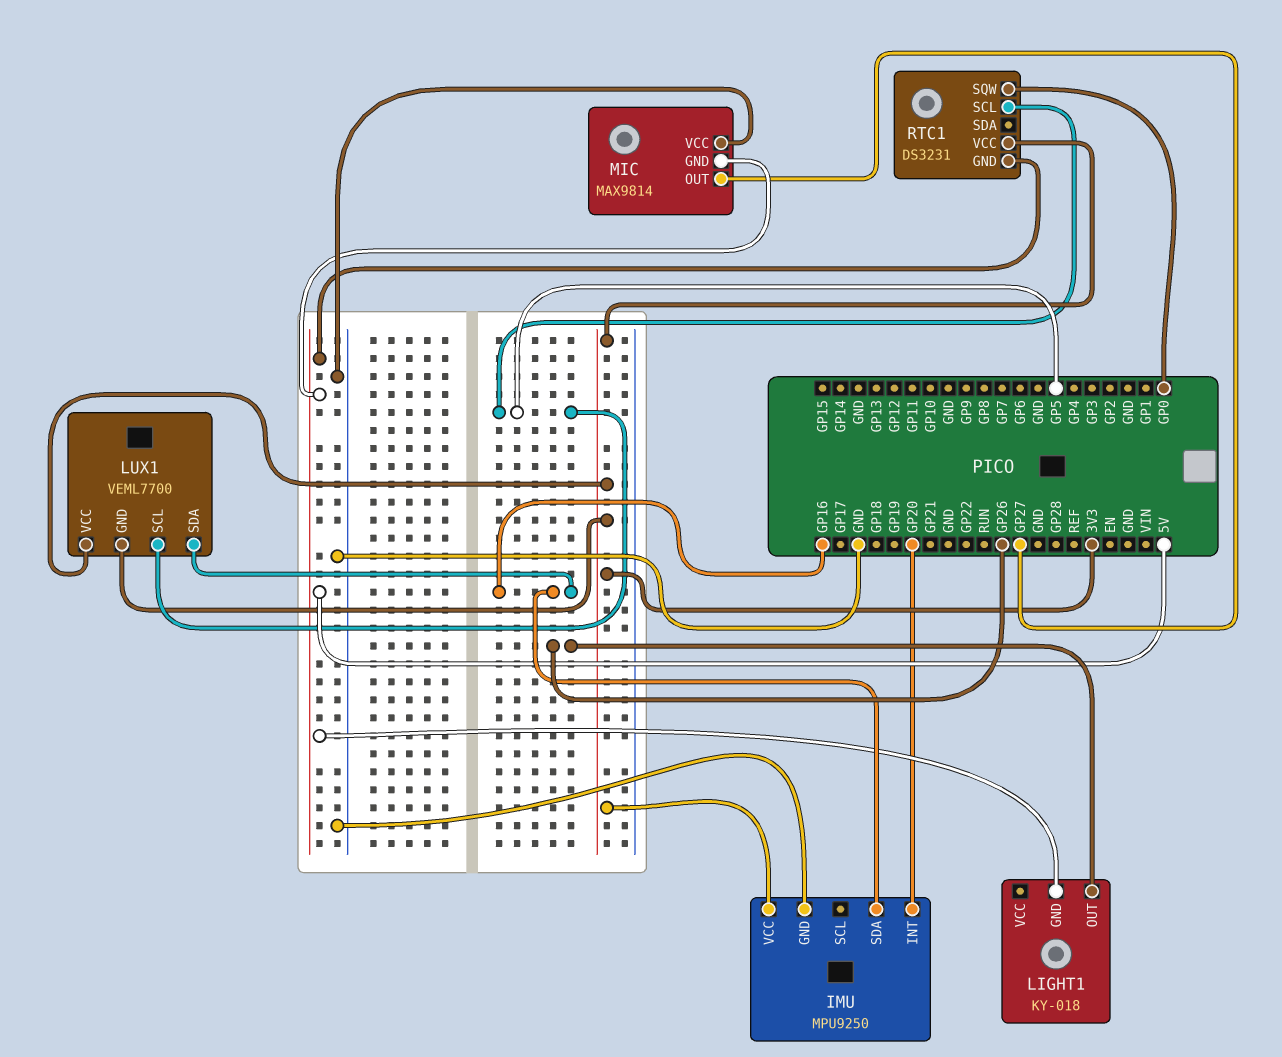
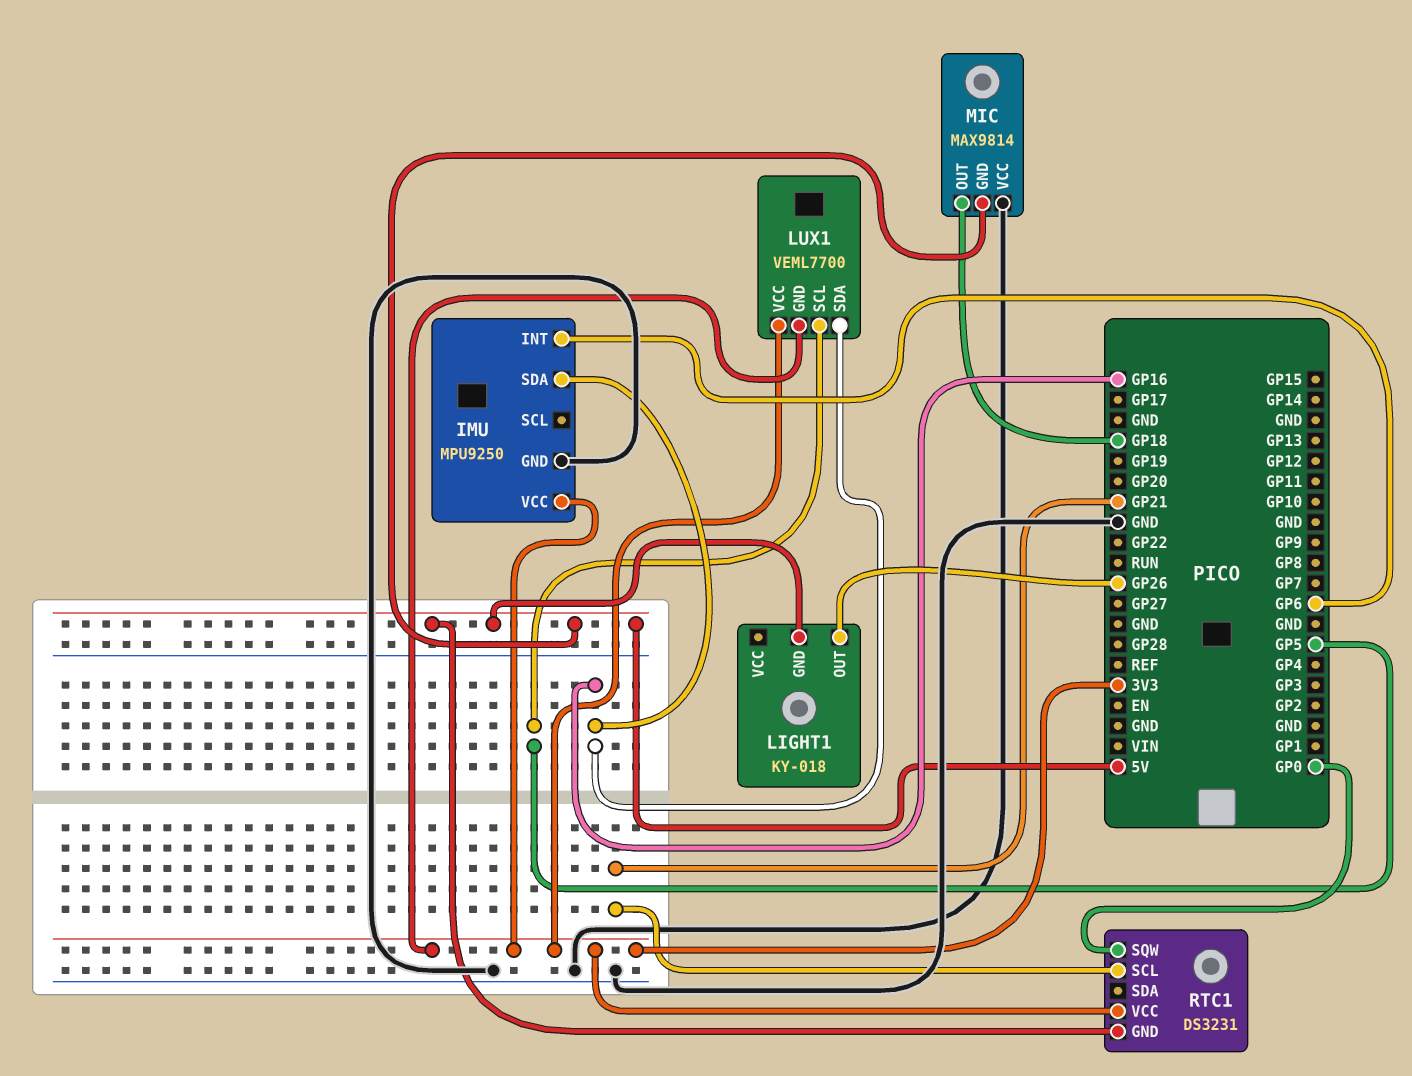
IMU pin INT: GP20 -> GP6
MIC pin OUT: GP27 -> GP18
RTC1 pin SCL: GP5 -> GP21

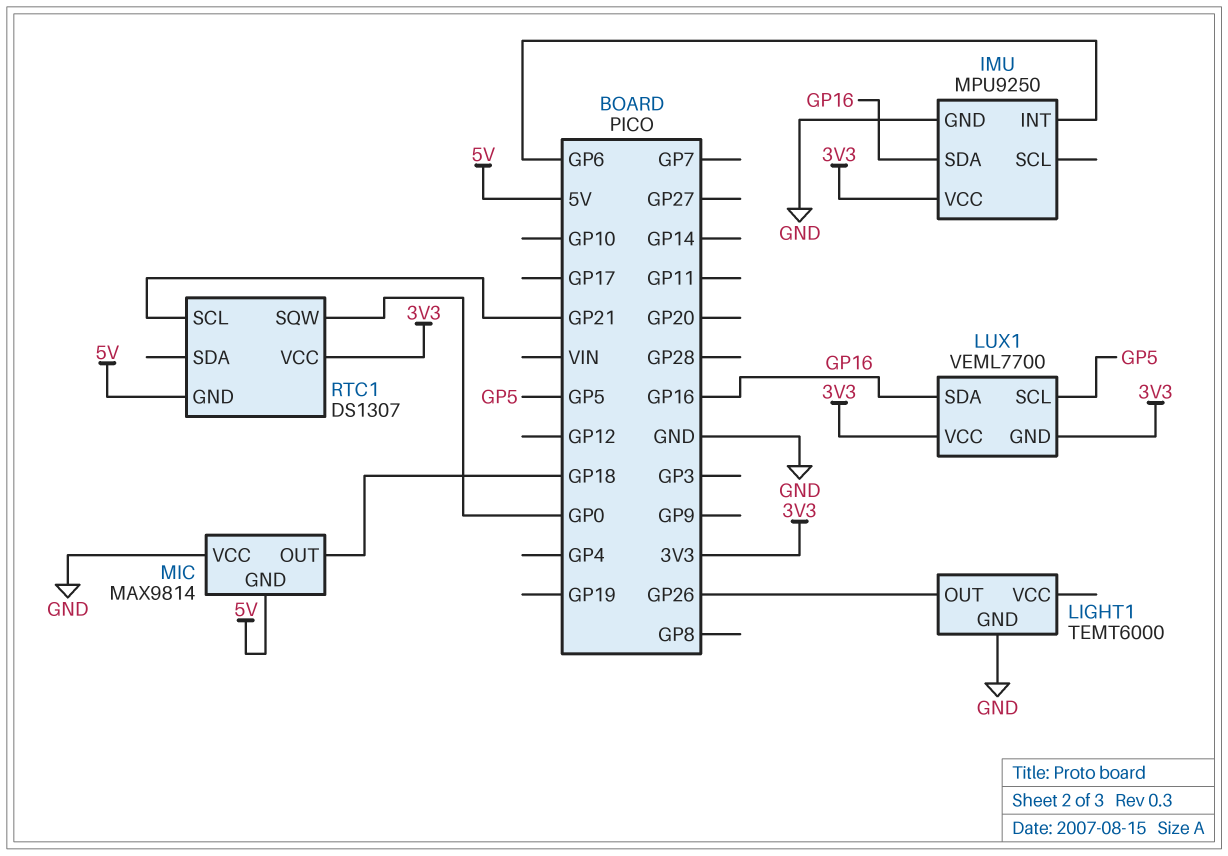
LIGHT1: KY-018 -> TEMT6000
LIGHT1 pin GND: 5V -> GND
RTC1: DS3231 -> DS1307

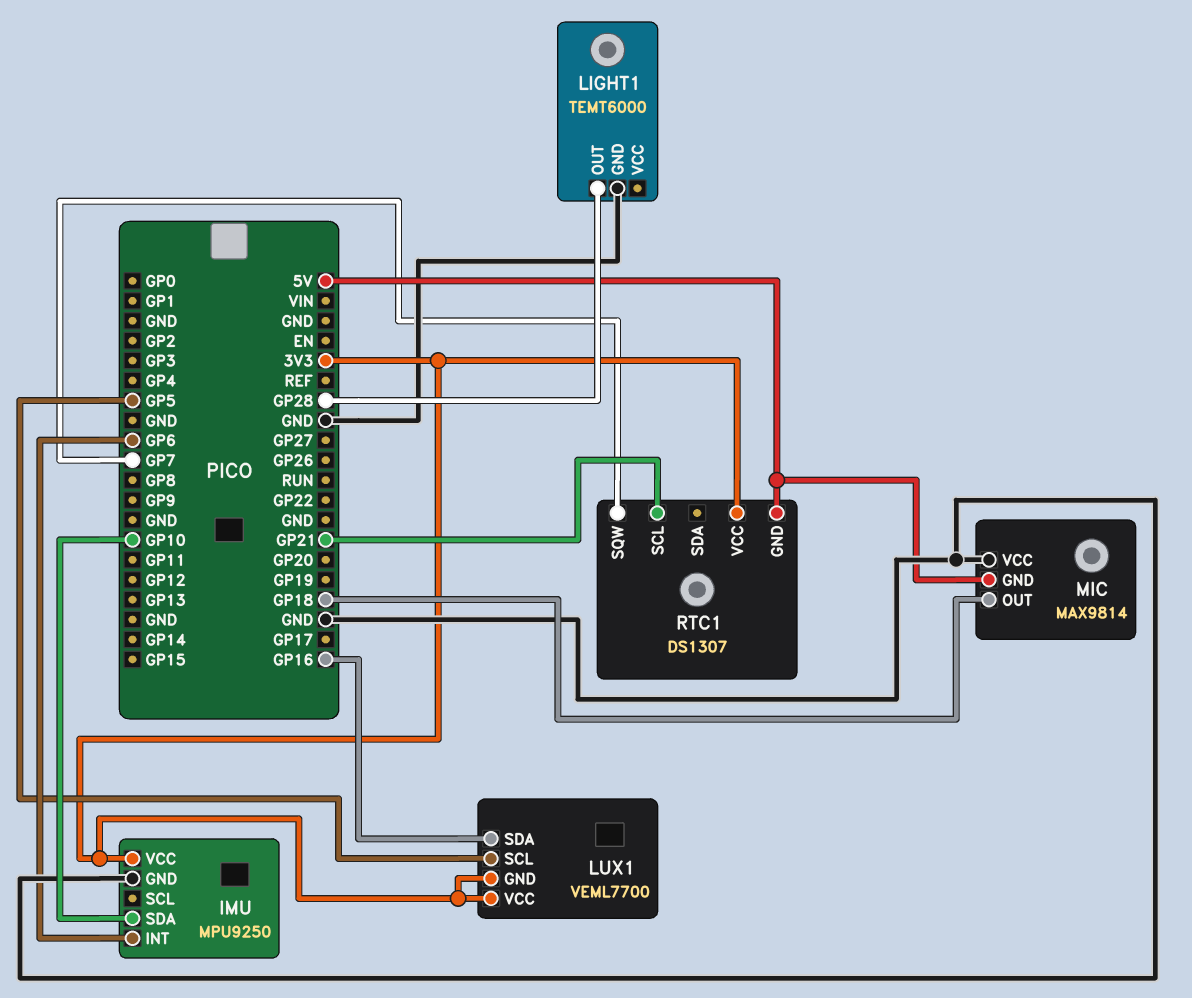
IMU pin SDA: GP16 -> GP10
LIGHT1 pin OUT: GP26 -> GP28
RTC1 pin SQW: GP0 -> GP7

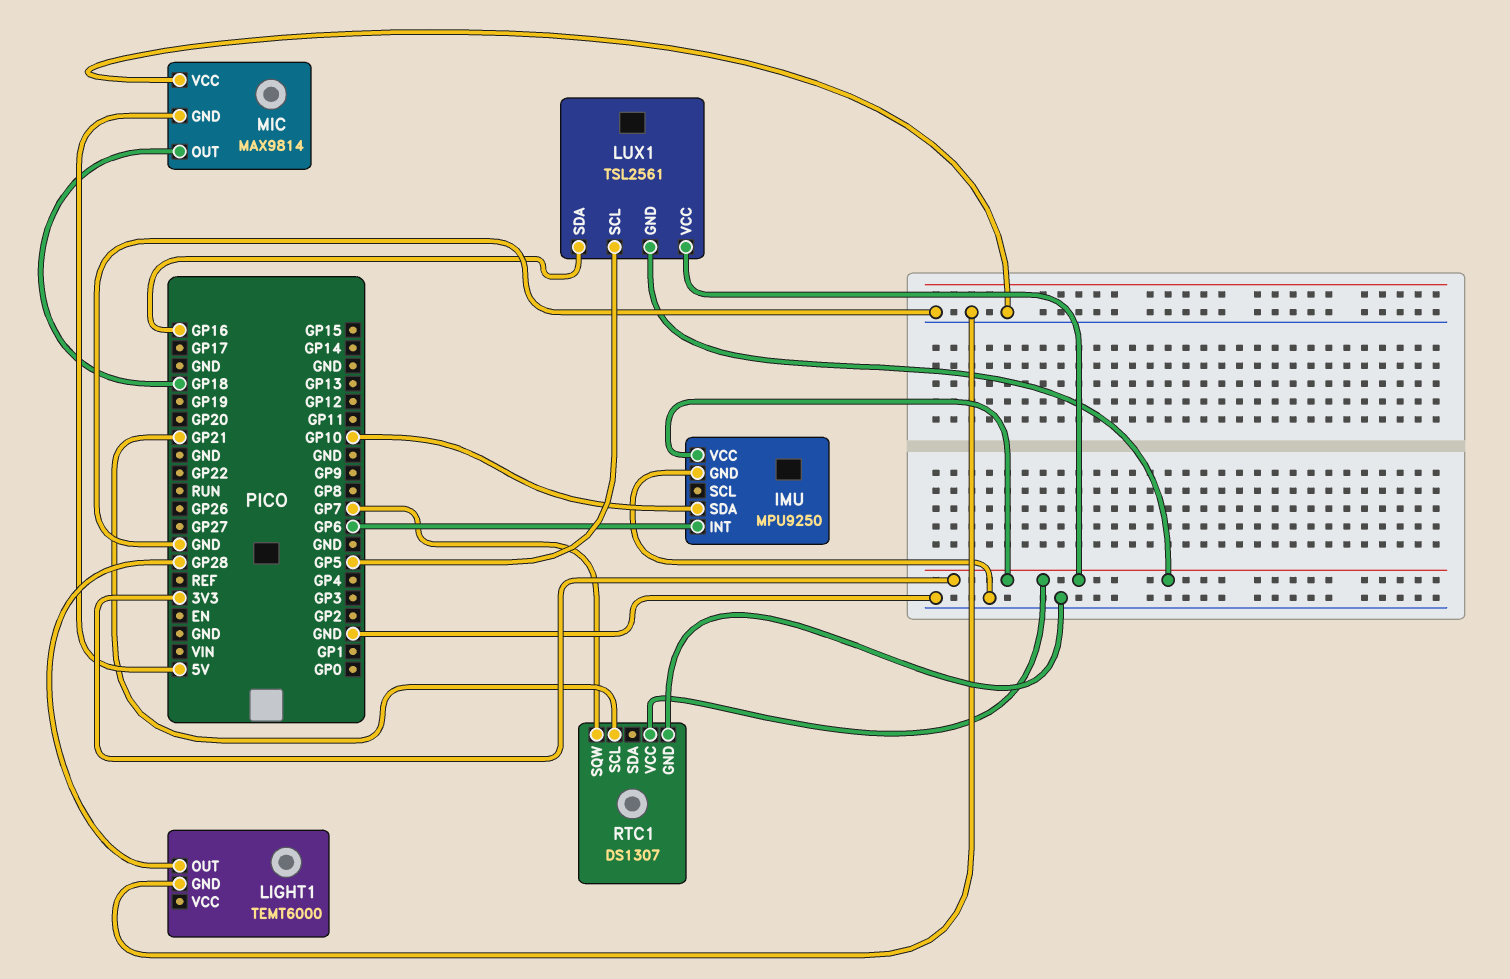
LUX1: VEML7700 -> TSL2561
RTC1 pin GND: 5V -> GND

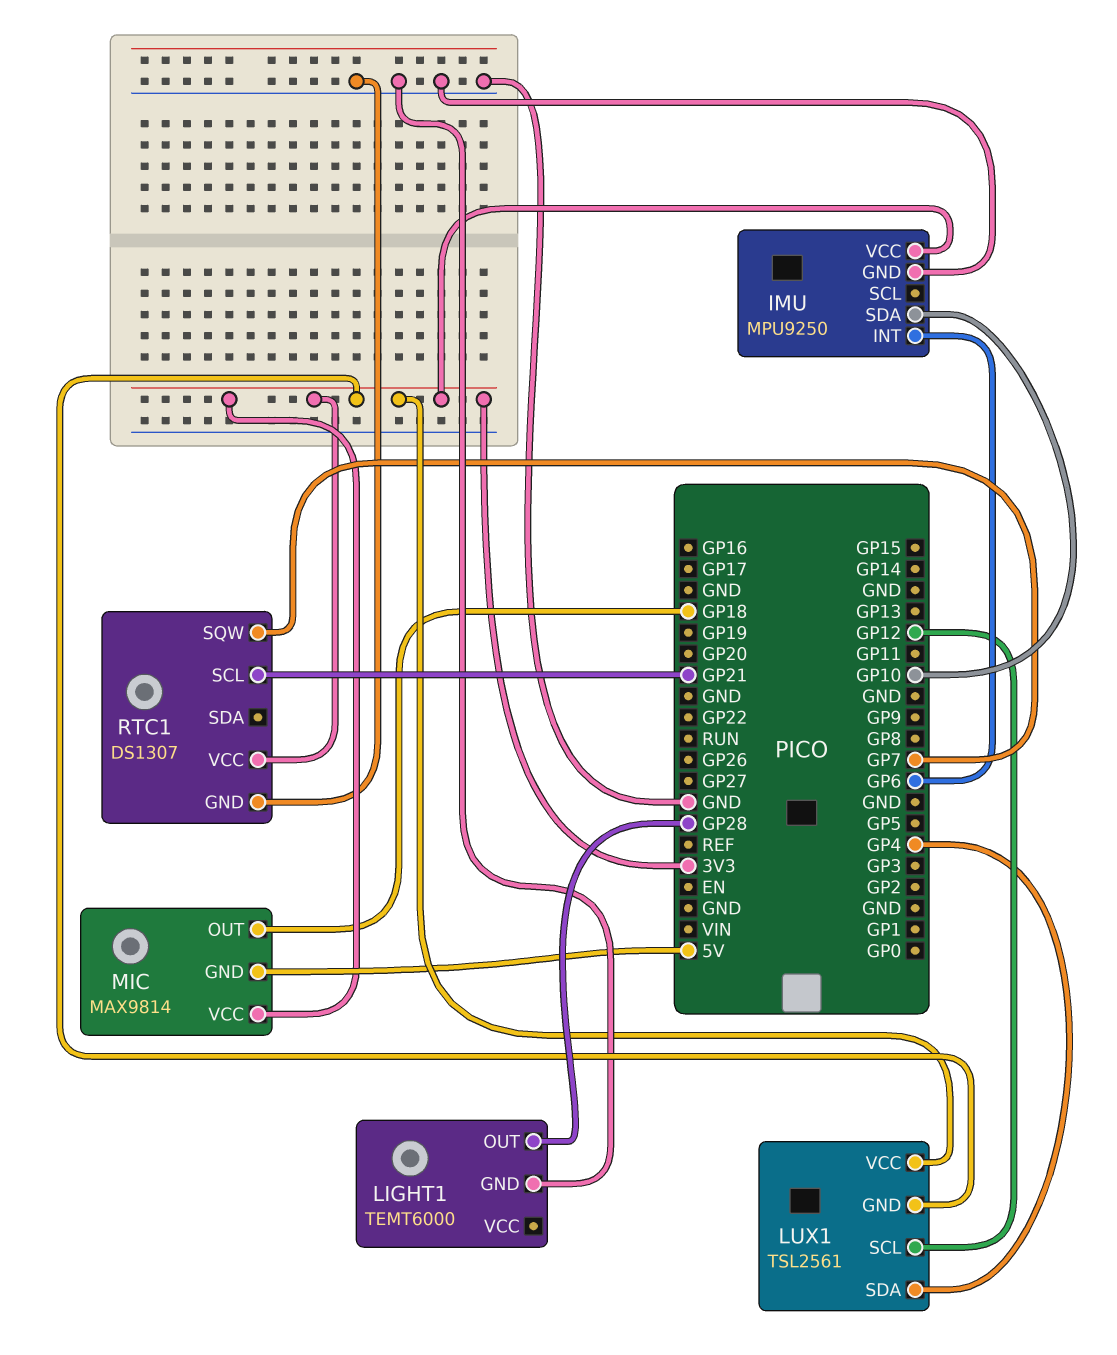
LUX1 pin SCL: GP5 -> GP12
LUX1 pin SDA: GP16 -> GP4
MIC pin VCC: GND -> 3V3

